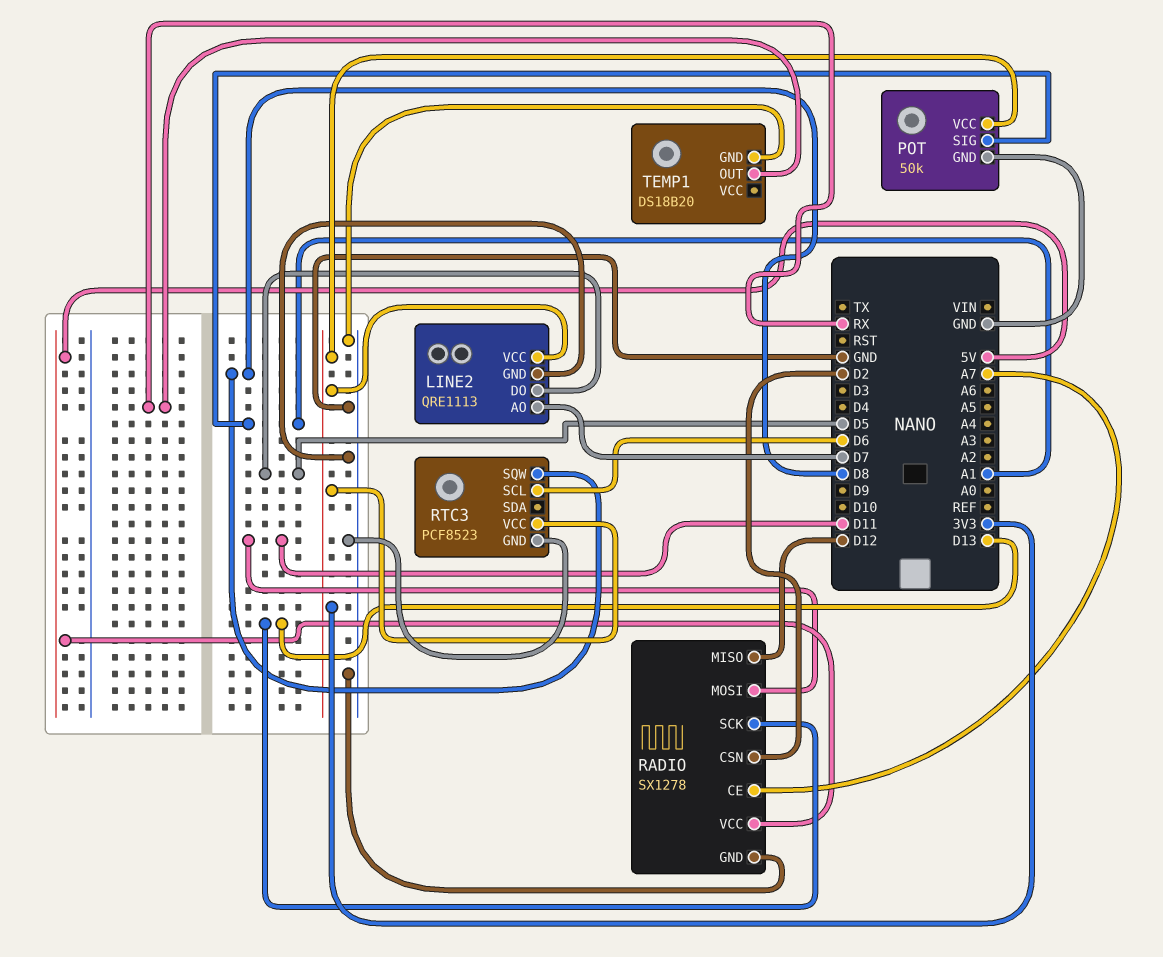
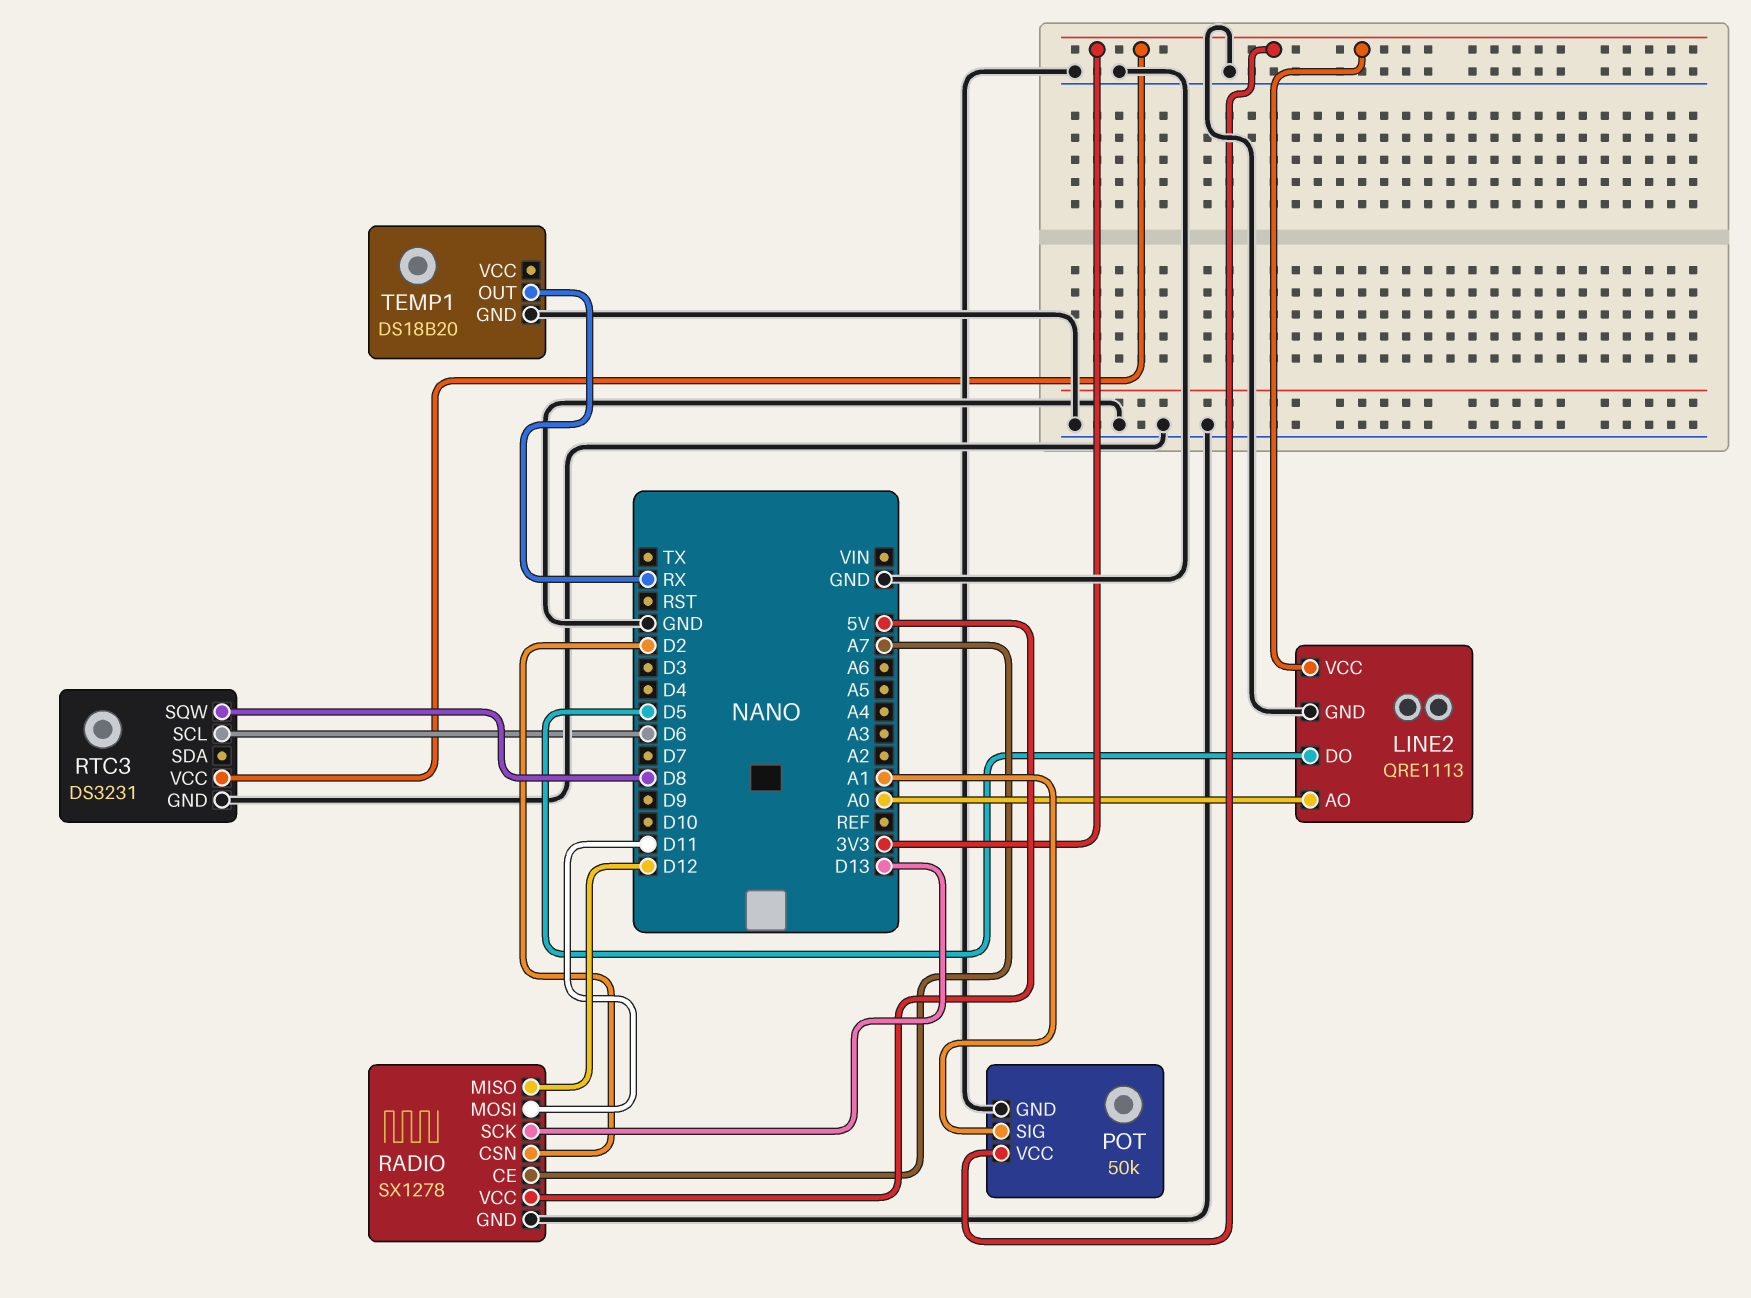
LINE2 pin AO: D7 -> A0
RTC3: PCF8523 -> DS3231

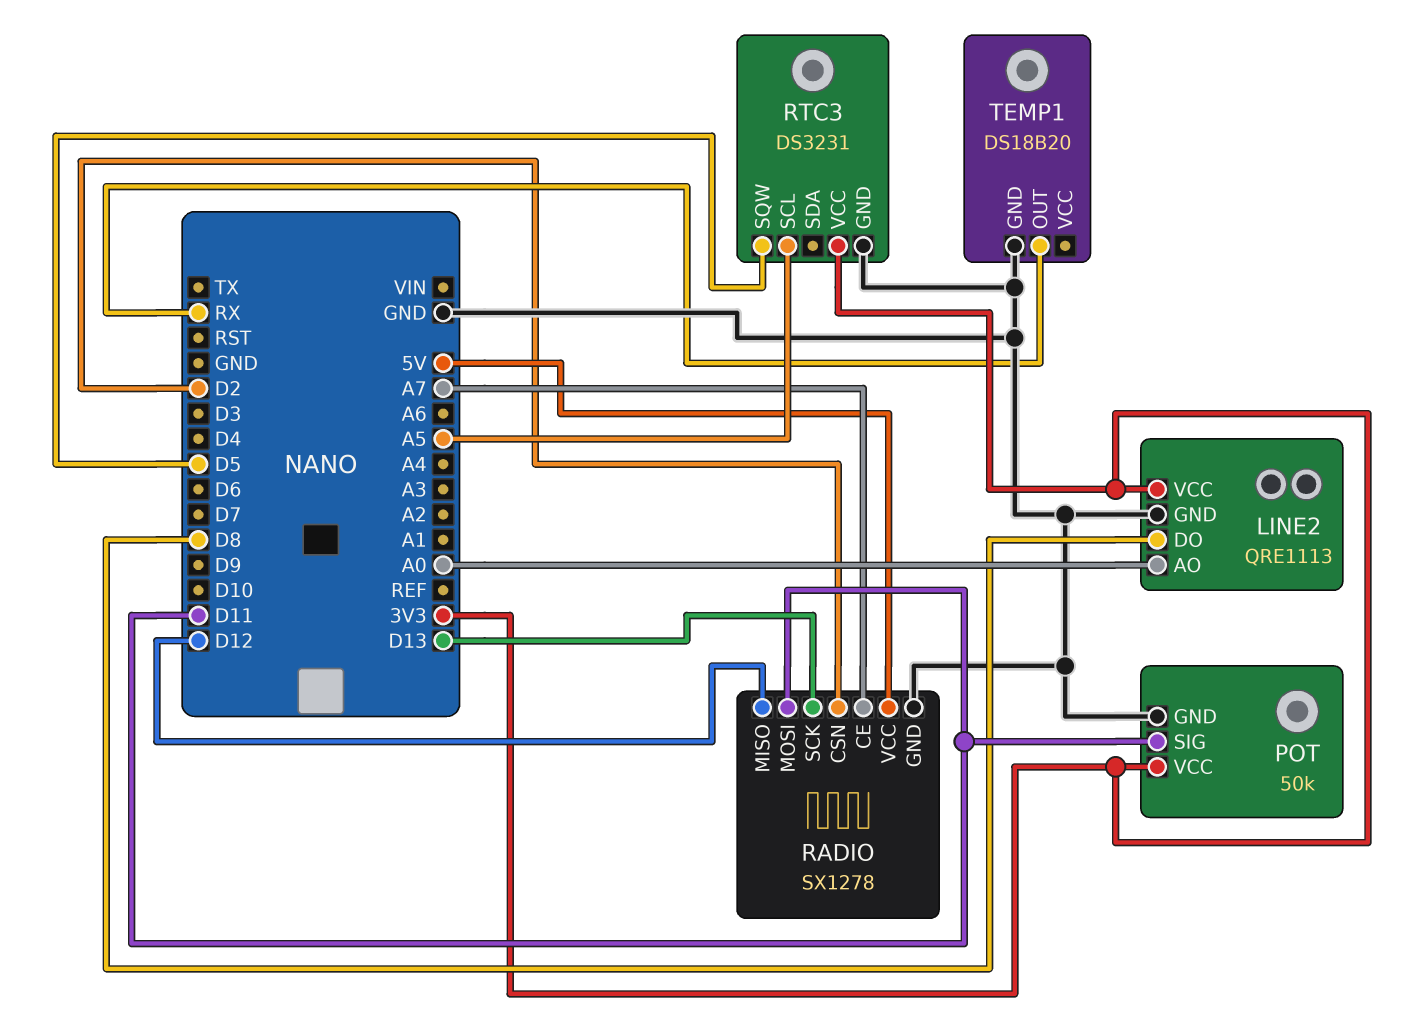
LINE2 pin DO: D5 -> D8
POT pin SIG: A1 -> D11
RTC3 pin SCL: D6 -> A5
RTC3 pin SQW: D8 -> D5

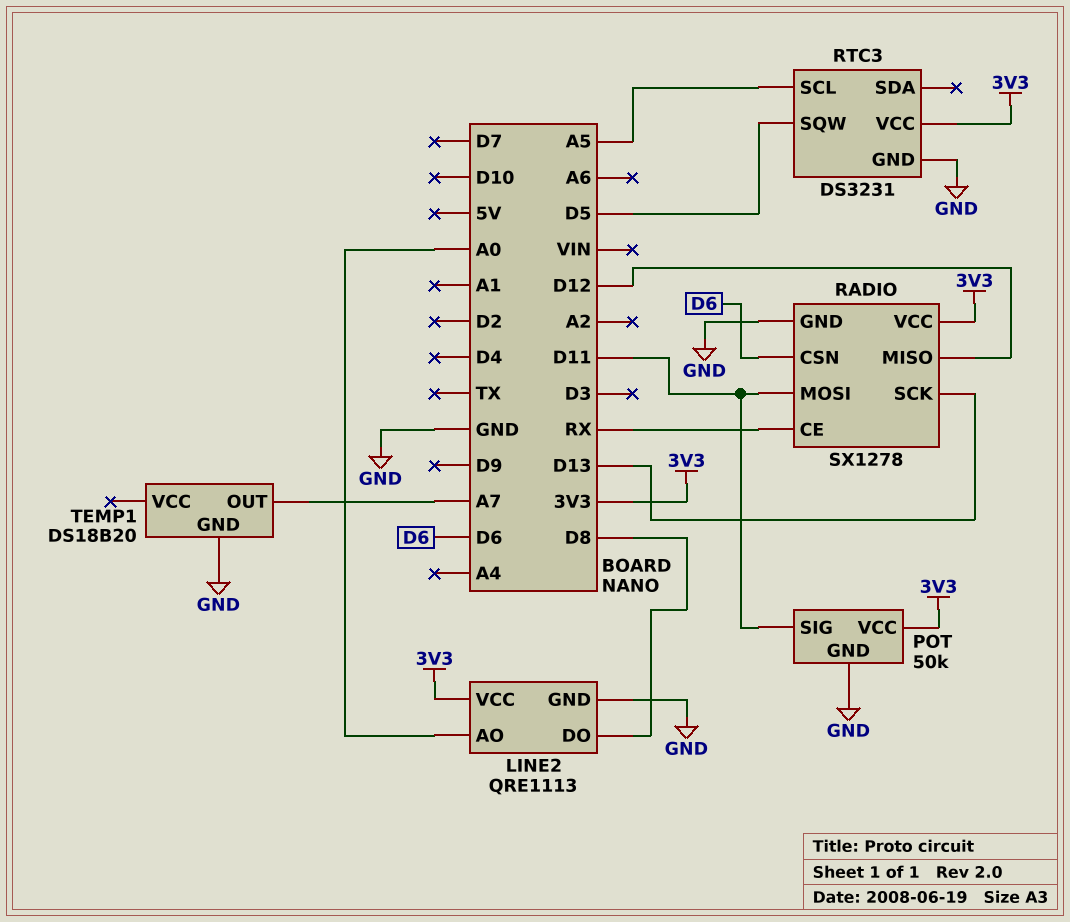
RADIO pin CE: A7 -> RX
RADIO pin CSN: D2 -> D6
RADIO pin VCC: 5V -> 3V3
TEMP1 pin OUT: RX -> A7

